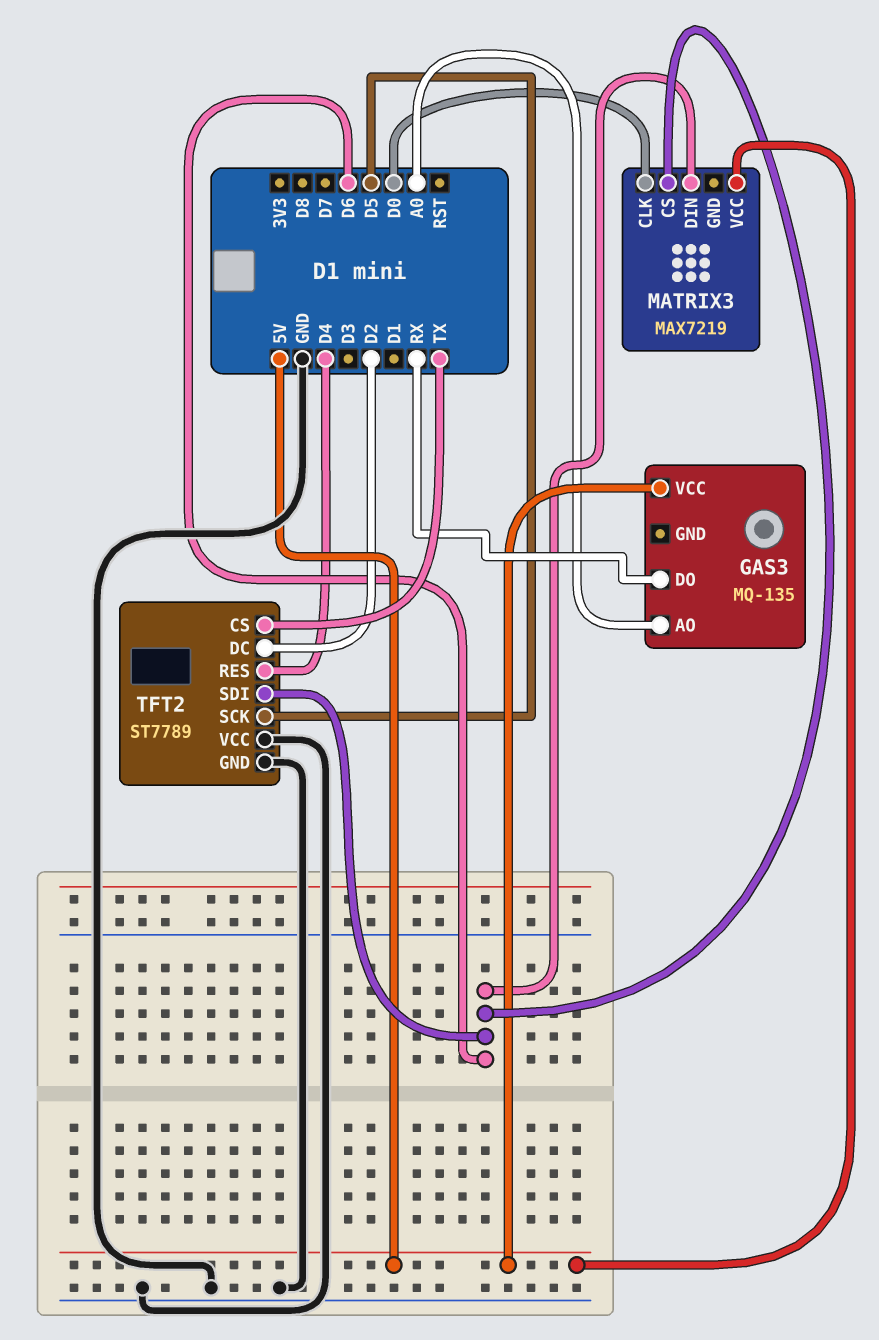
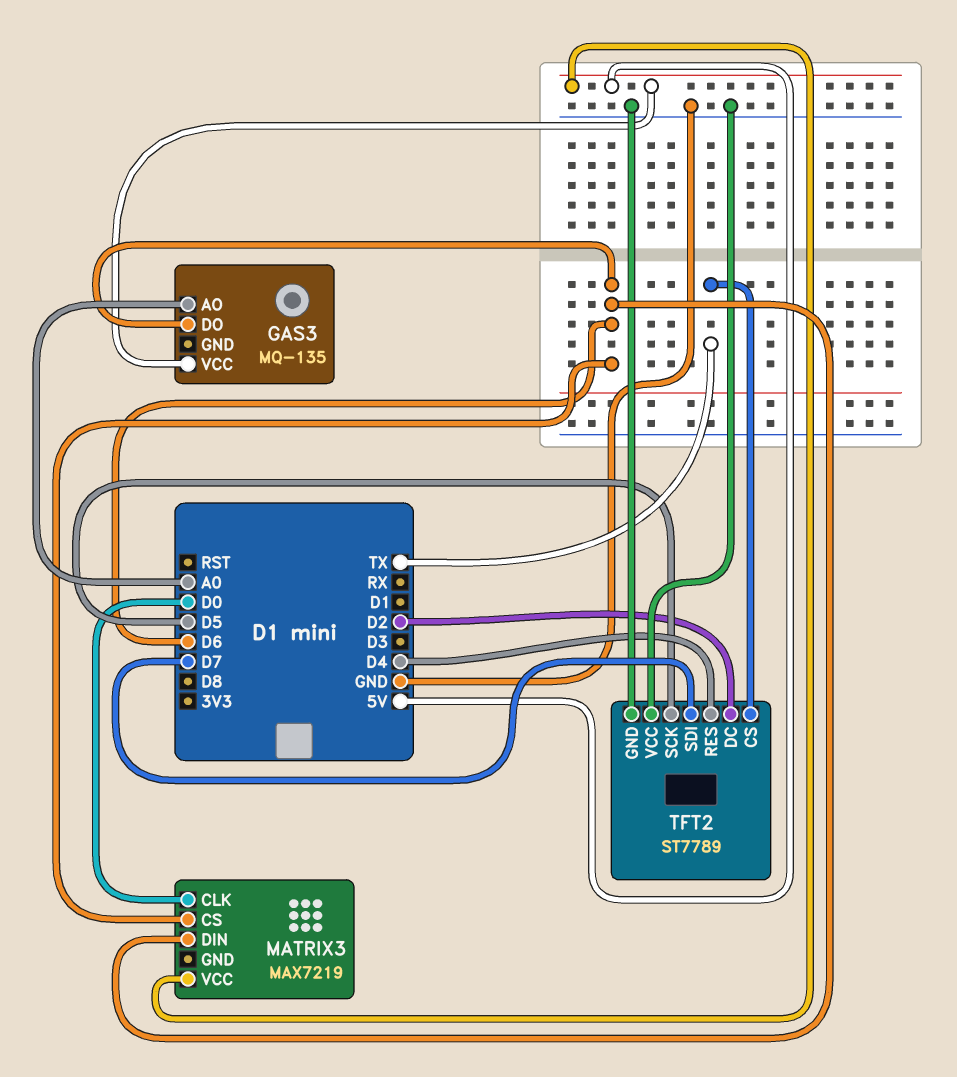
GAS3 pin DO: RX -> D6
TFT2 pin SDI: D6 -> D7

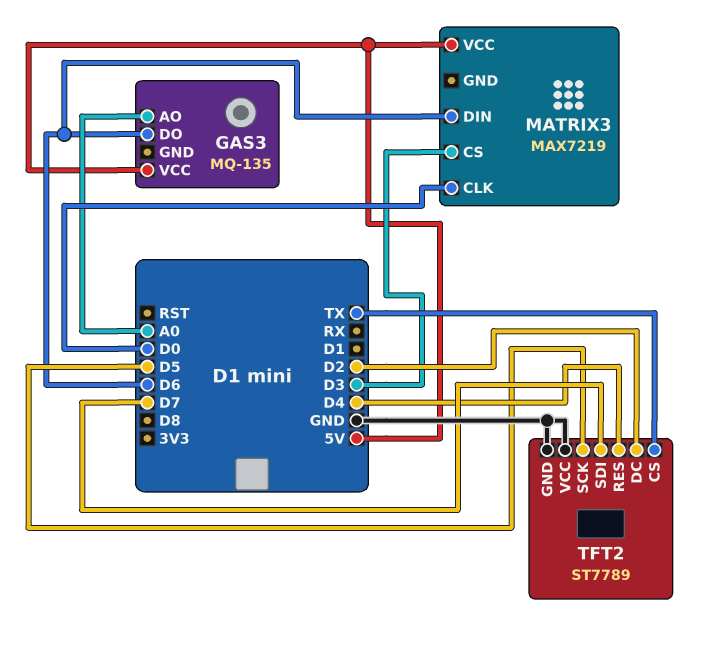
MATRIX3 pin CS: D6 -> D3

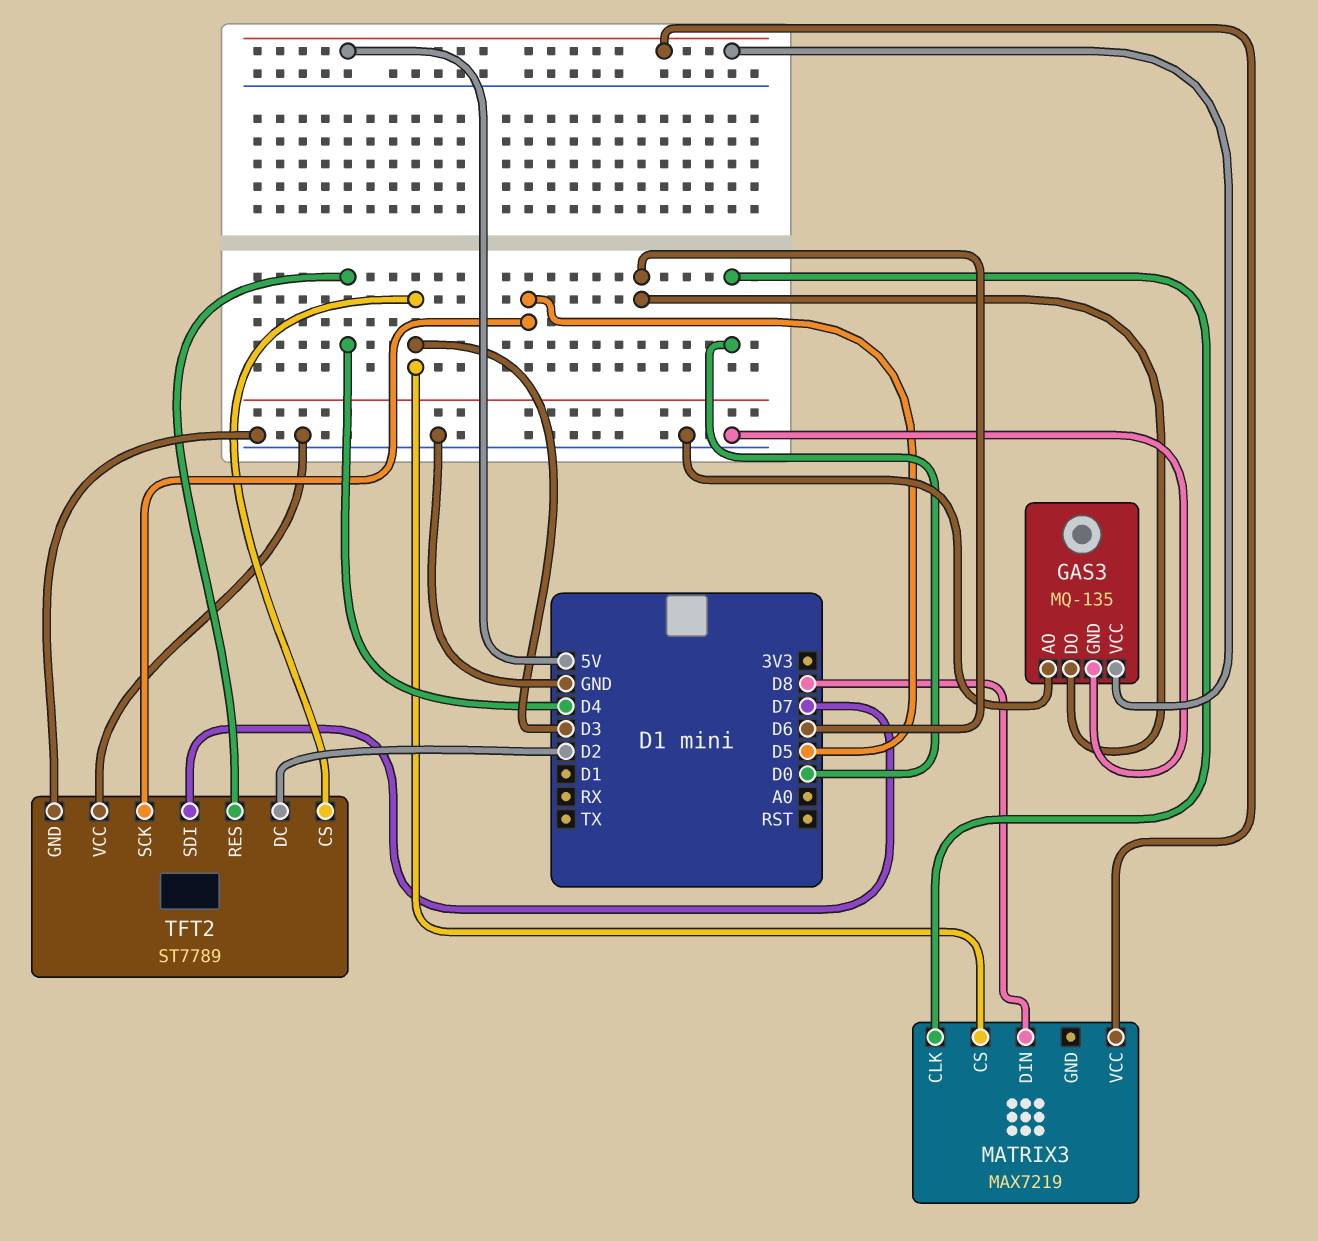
GAS3 pin AO: A0 -> GND
GAS3 pin GND: none -> GND
MATRIX3 pin DIN: D6 -> D8
TFT2 pin CS: TX -> D3

